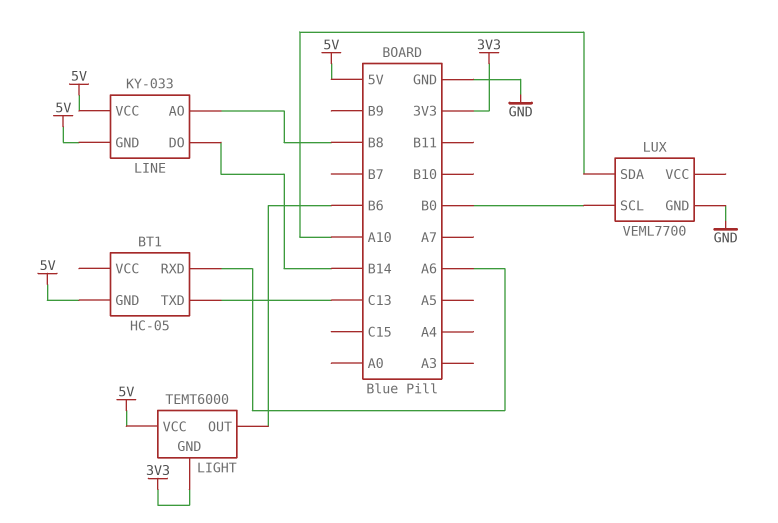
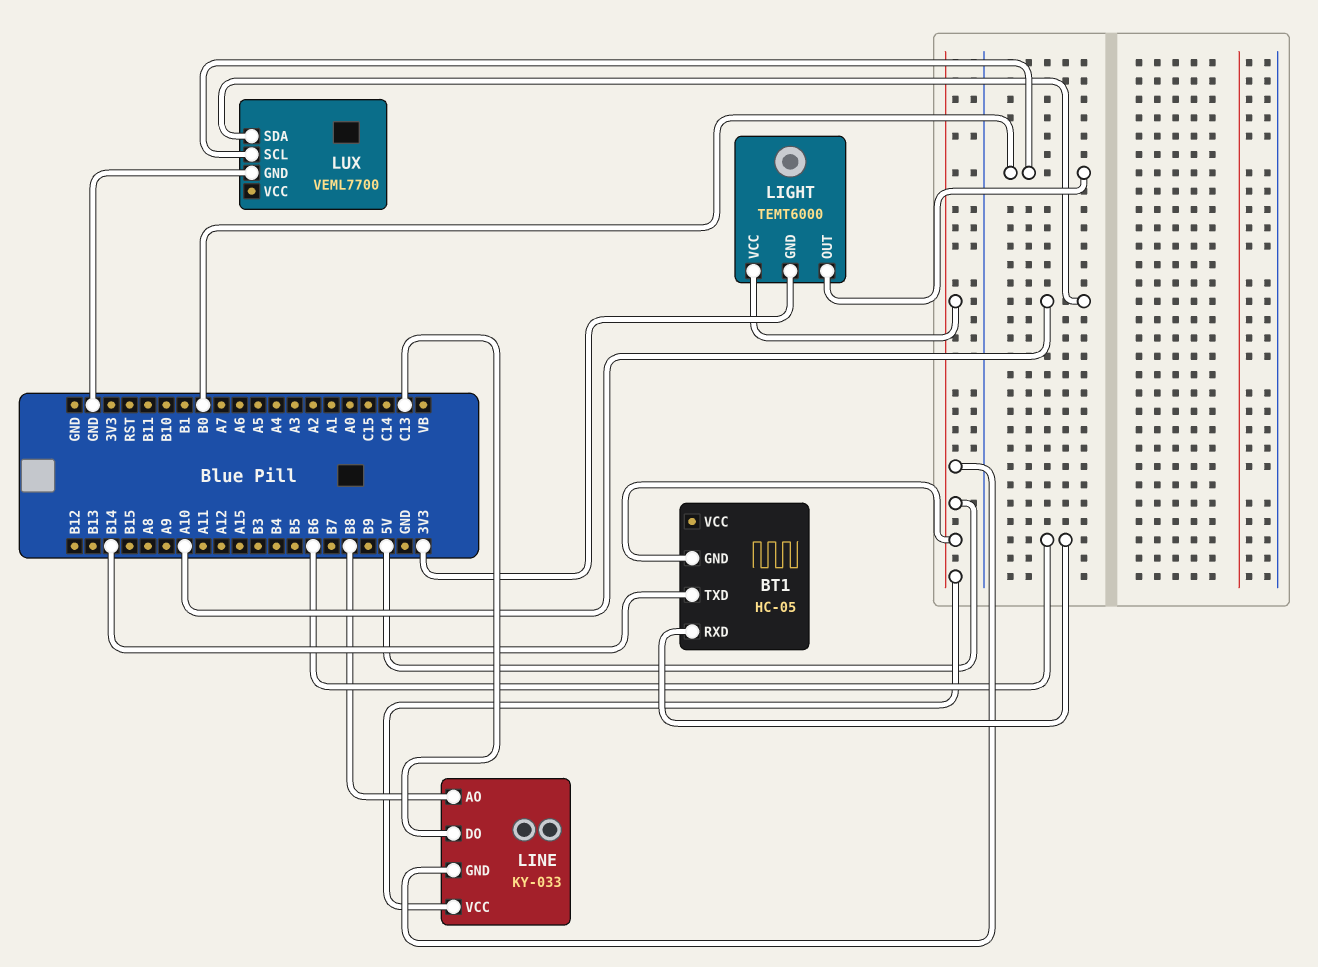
BT1 pin RXD: A6 -> B6
BT1 pin TXD: C13 -> B14
LIGHT pin OUT: B6 -> B0
LINE pin DO: B14 -> C13

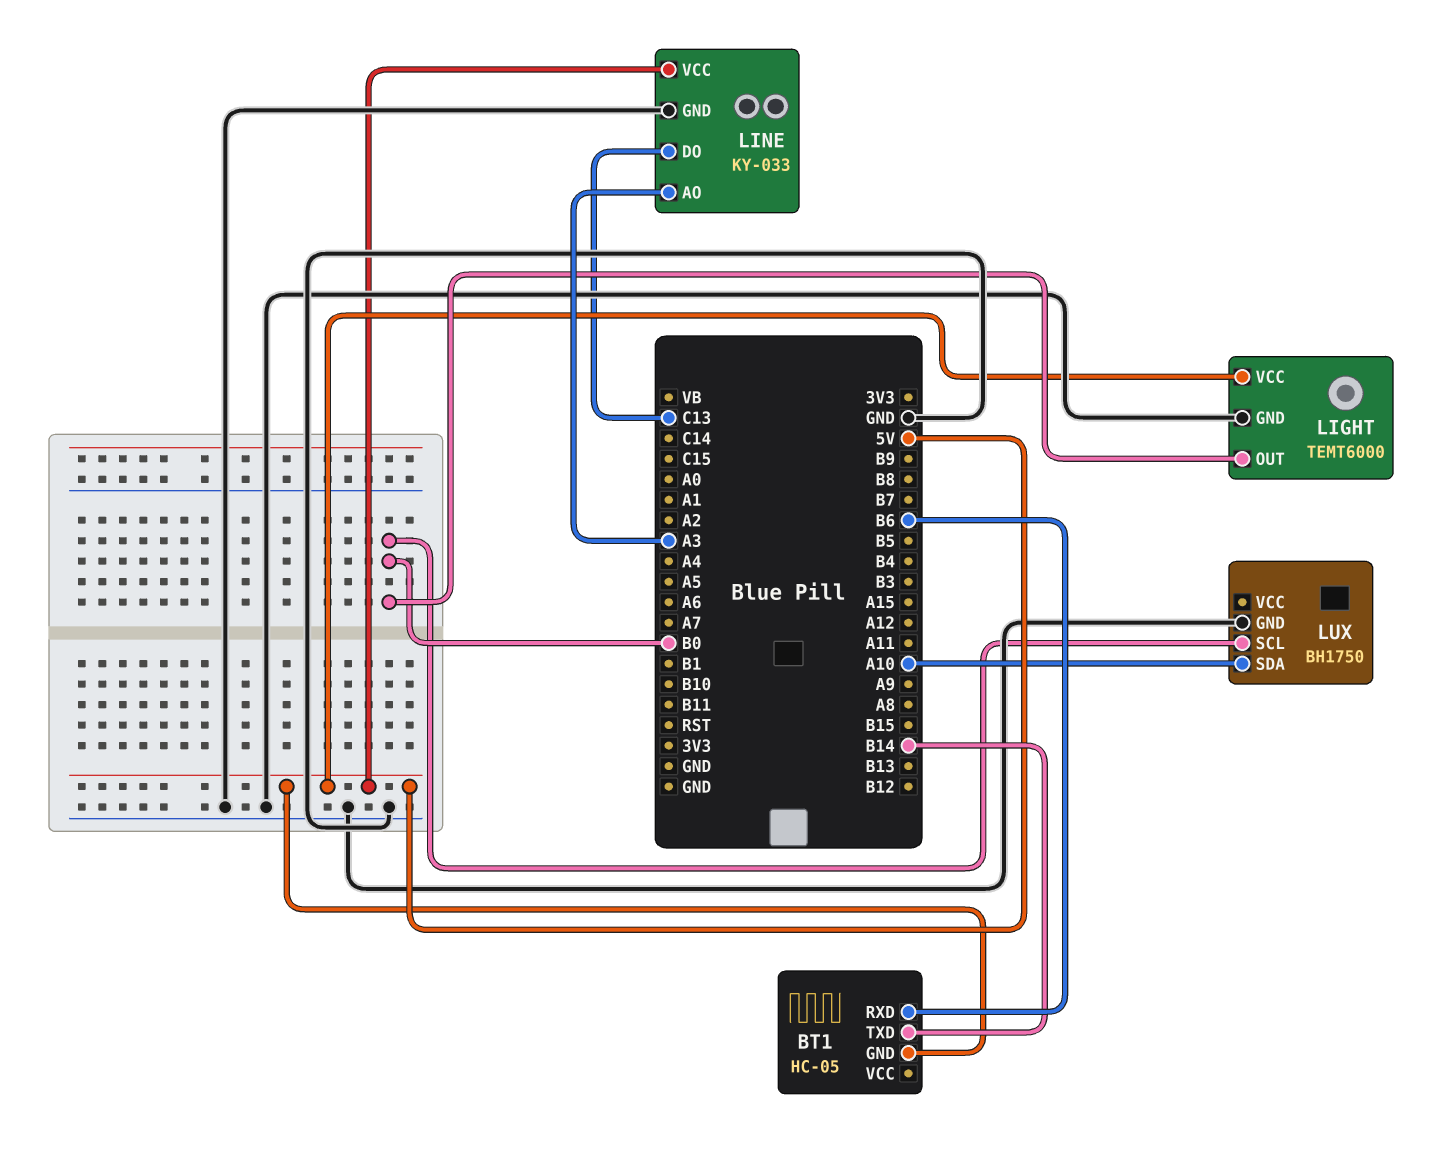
LIGHT pin GND: 3V3 -> GND
LINE pin AO: B8 -> A3
LINE pin GND: 5V -> GND
LUX: VEML7700 -> BH1750

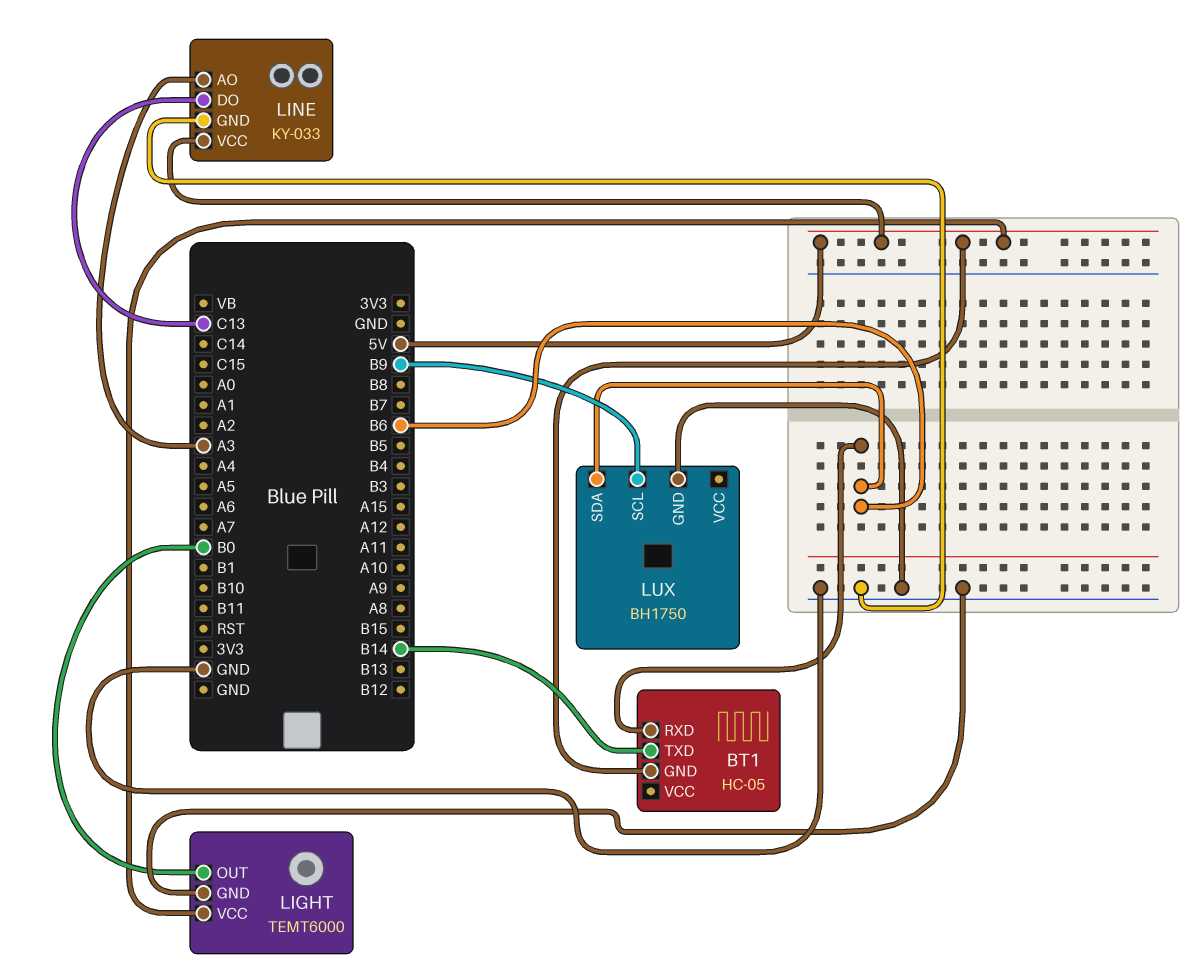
LUX pin SCL: B0 -> B9
LUX pin SDA: A10 -> B6

